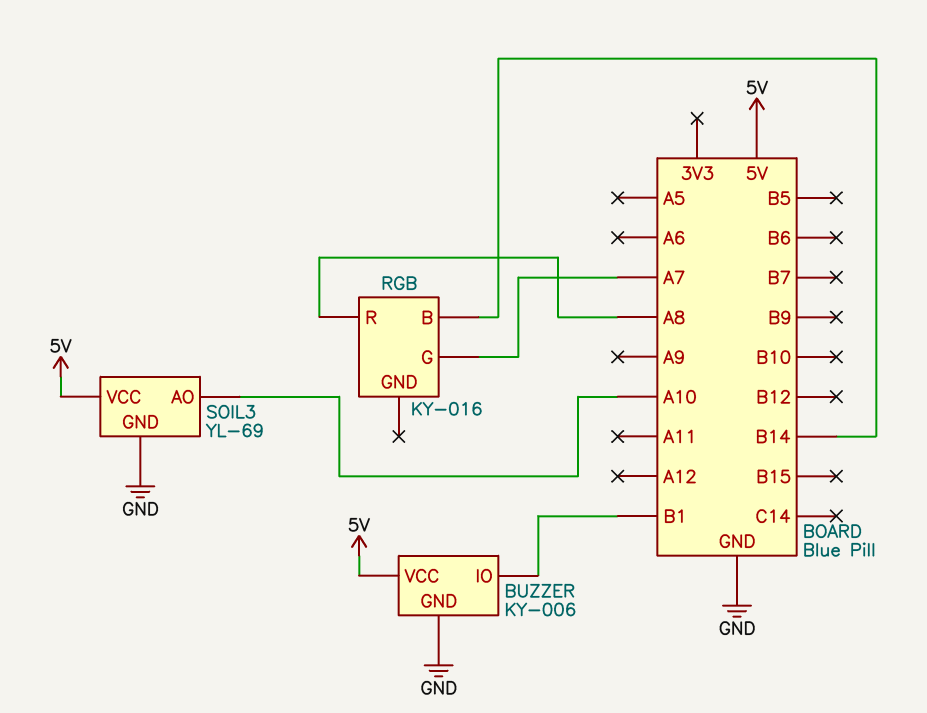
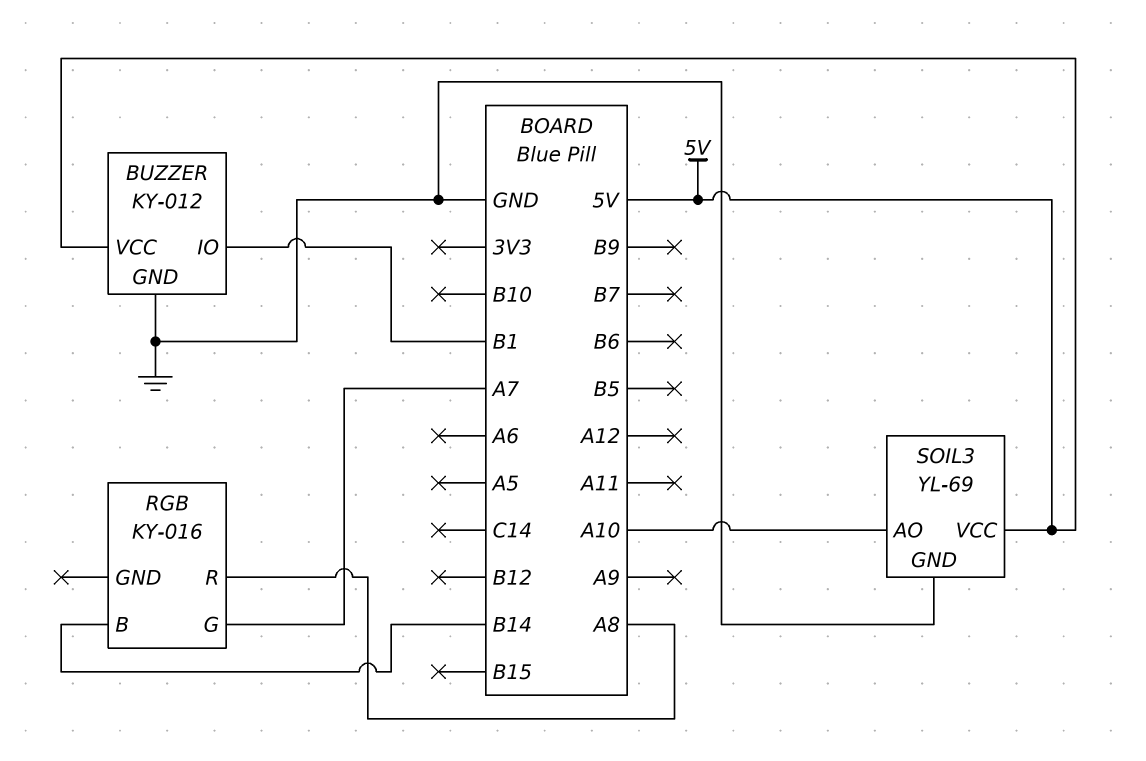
BUZZER: KY-006 -> KY-012

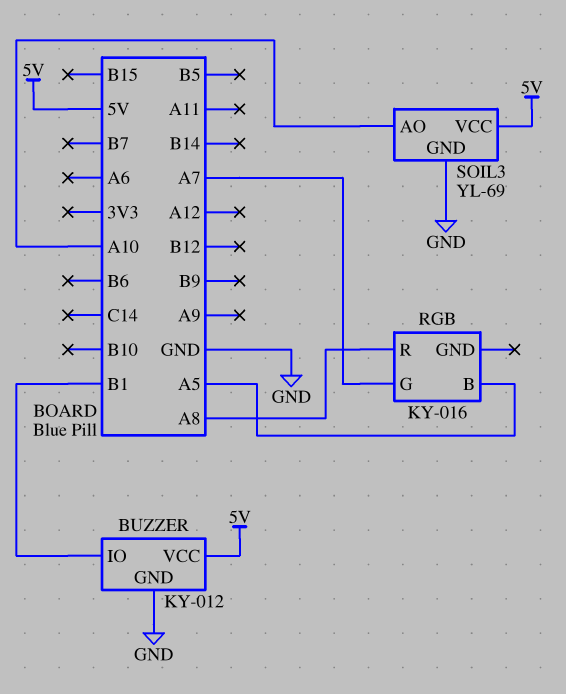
RGB pin B: B14 -> A5

